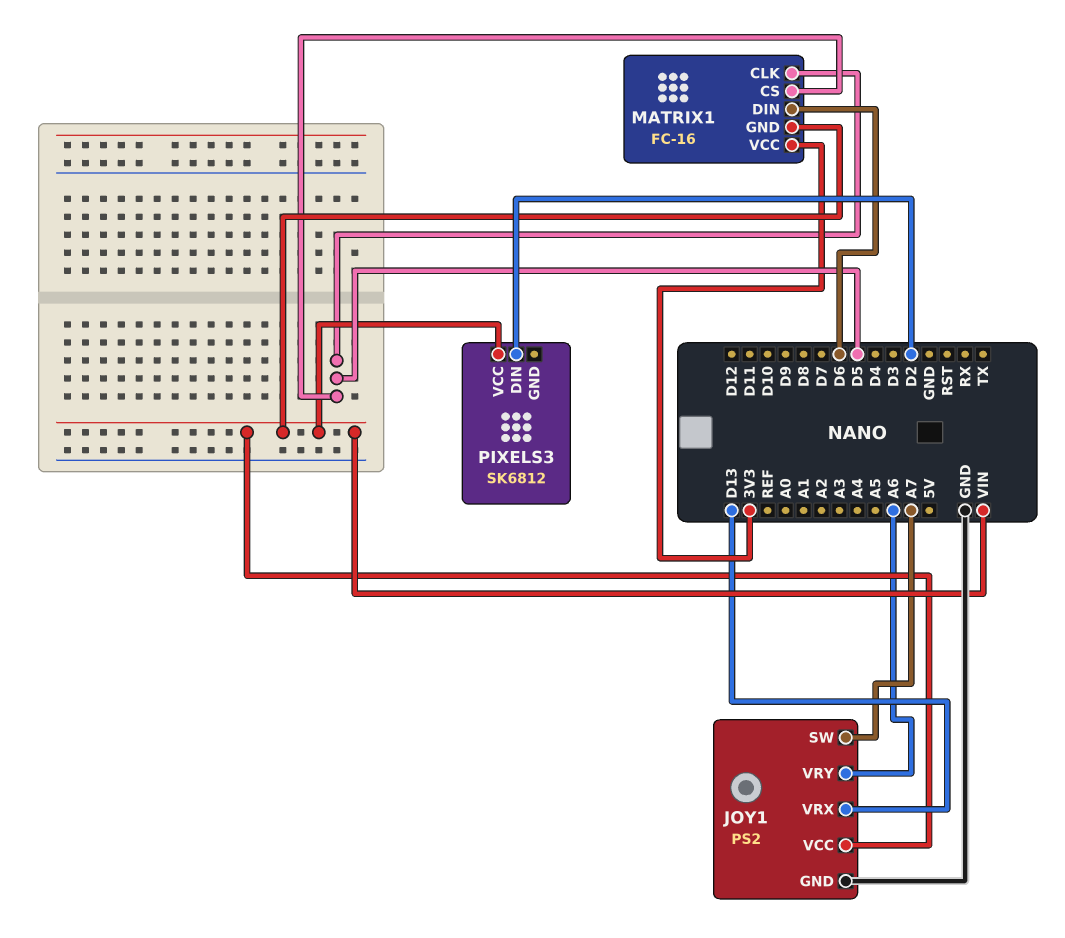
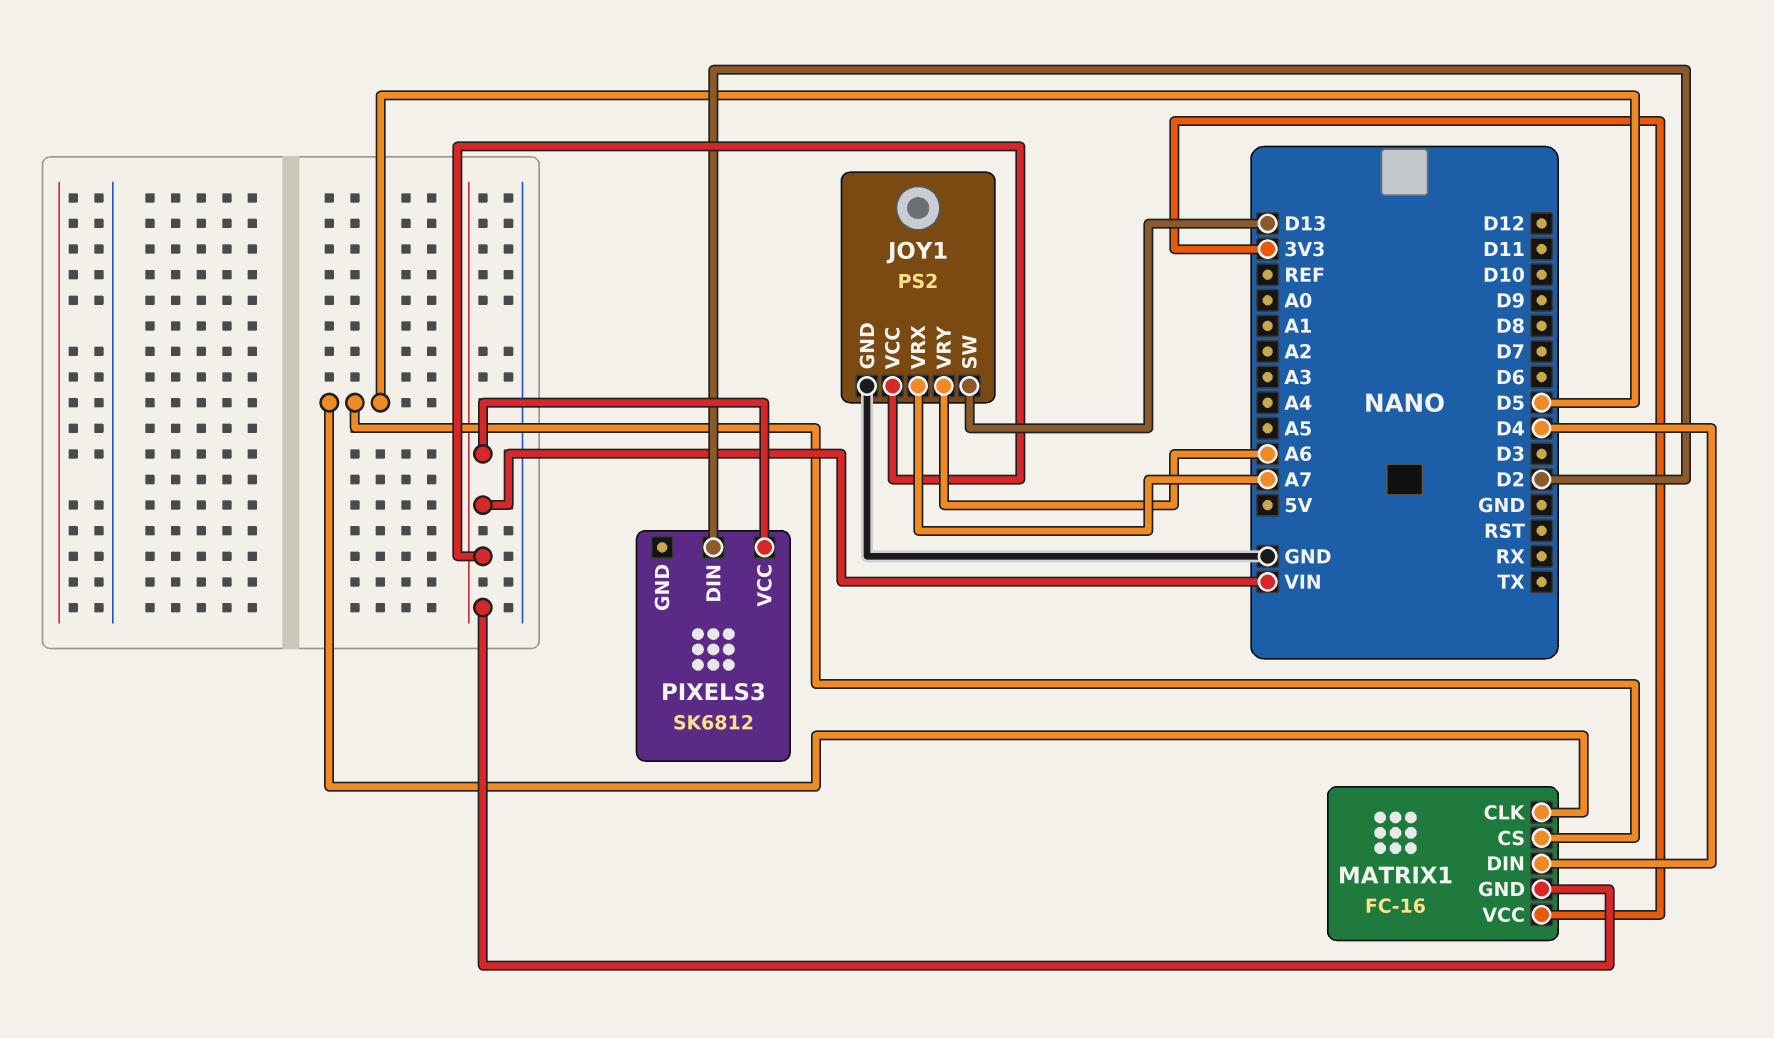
JOY1 pin SW: A7 -> D13
JOY1 pin VRX: D13 -> A7
MATRIX1 pin DIN: D6 -> D4

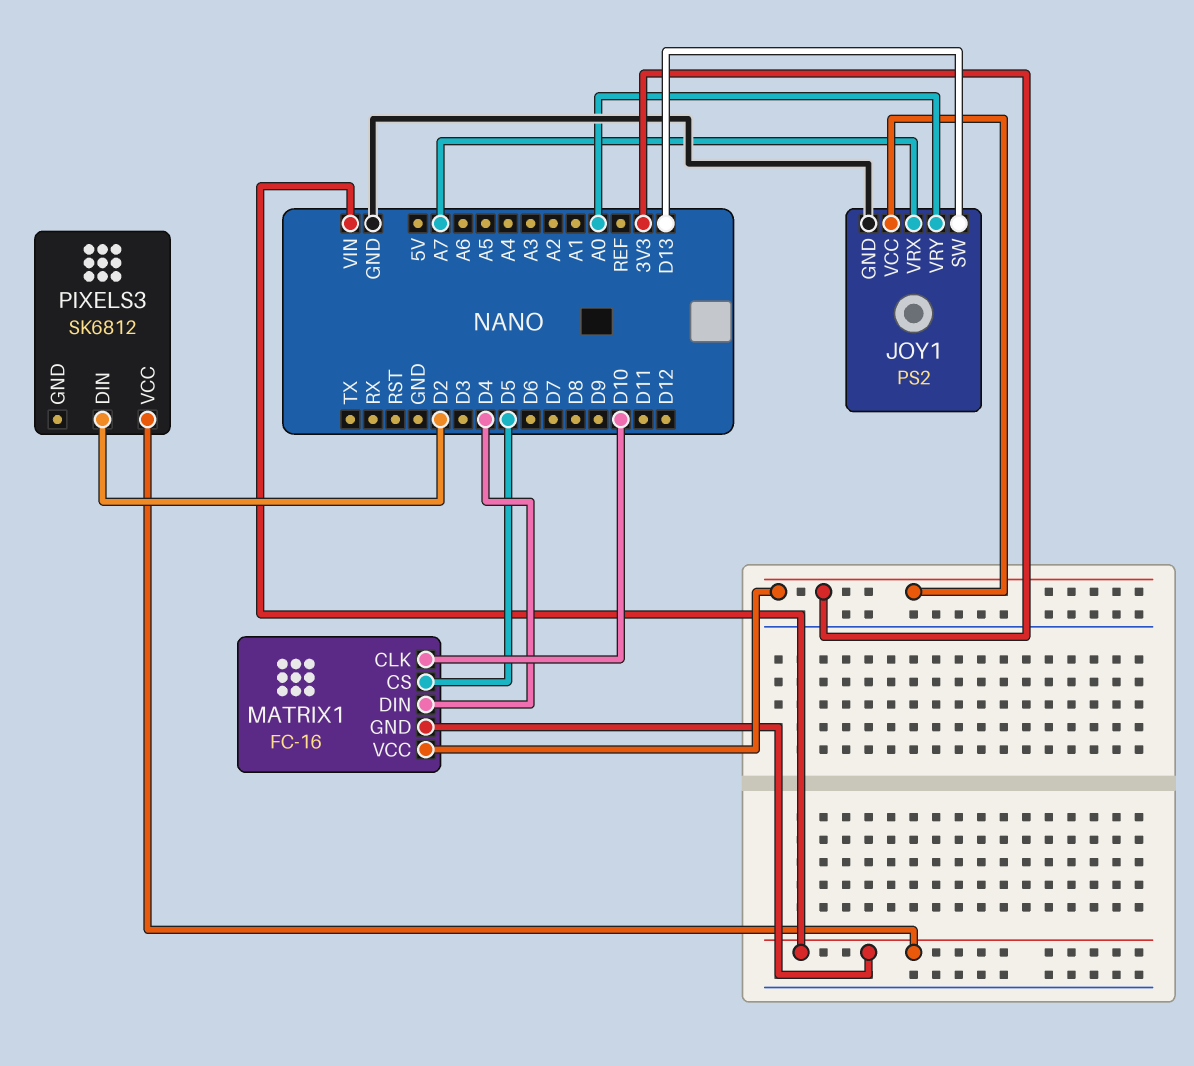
JOY1 pin VCC: VIN -> 3V3
JOY1 pin VRY: A6 -> A0
MATRIX1 pin CLK: D5 -> D10

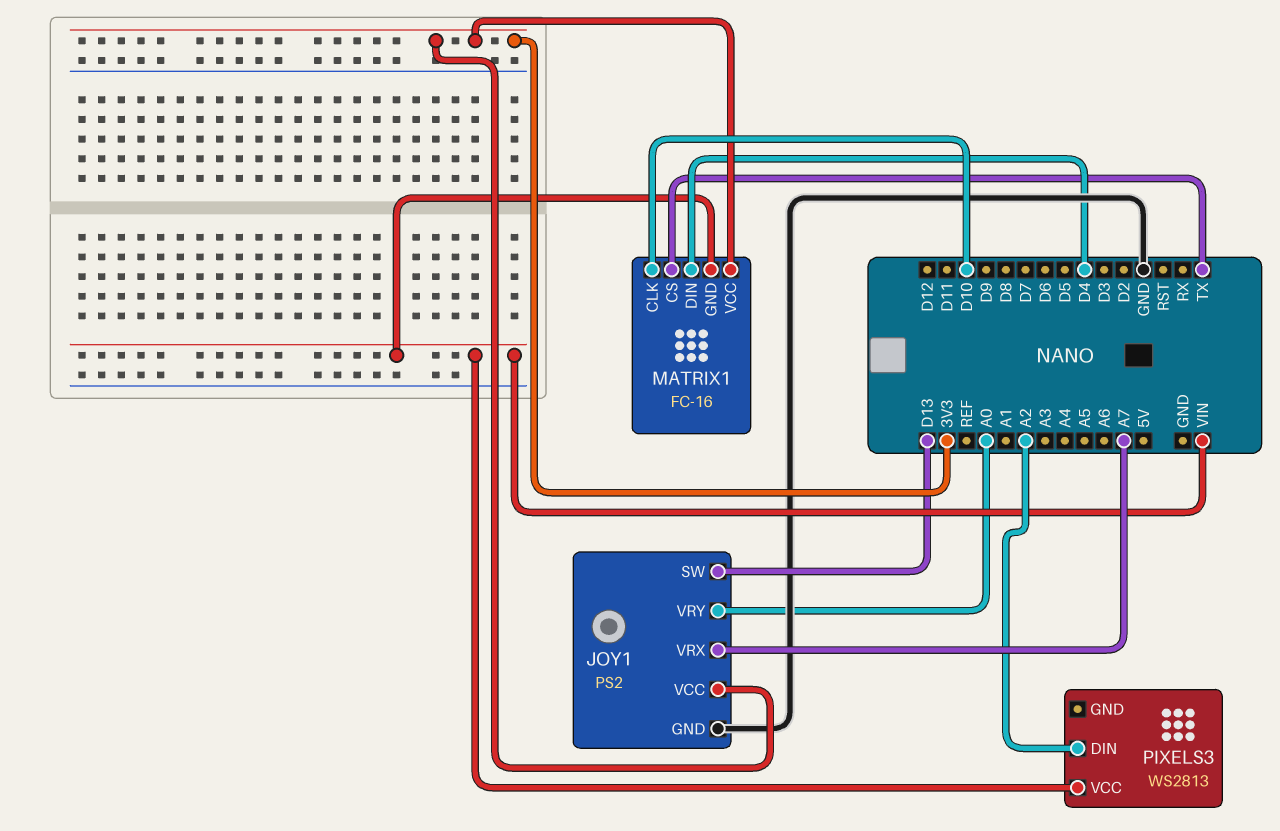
MATRIX1 pin CS: D5 -> TX
PIXELS3: SK6812 -> WS2813
PIXELS3 pin DIN: D2 -> A2

